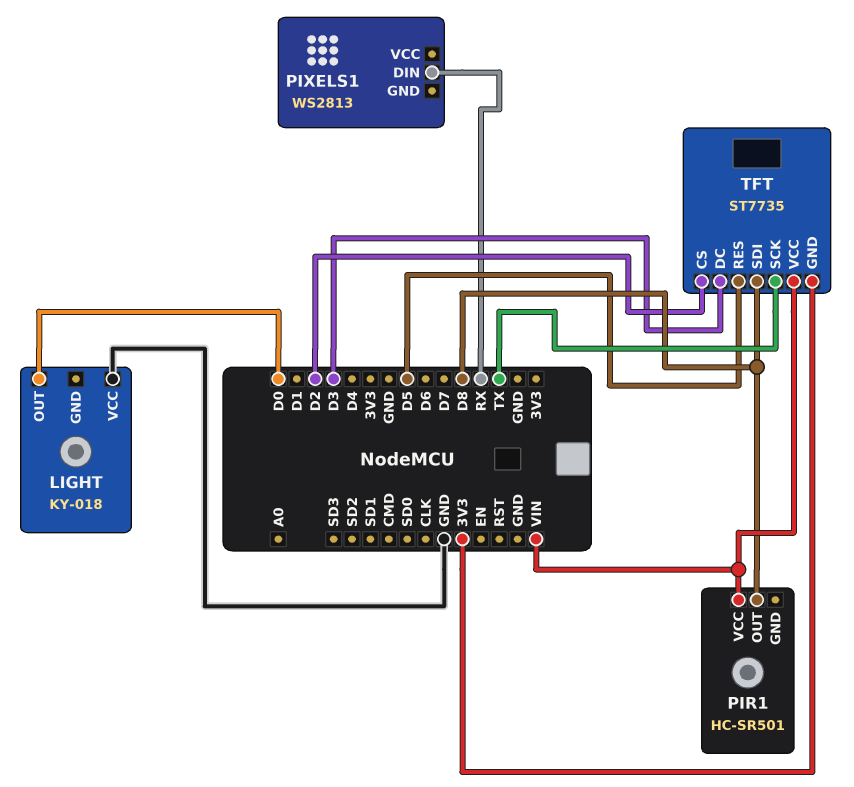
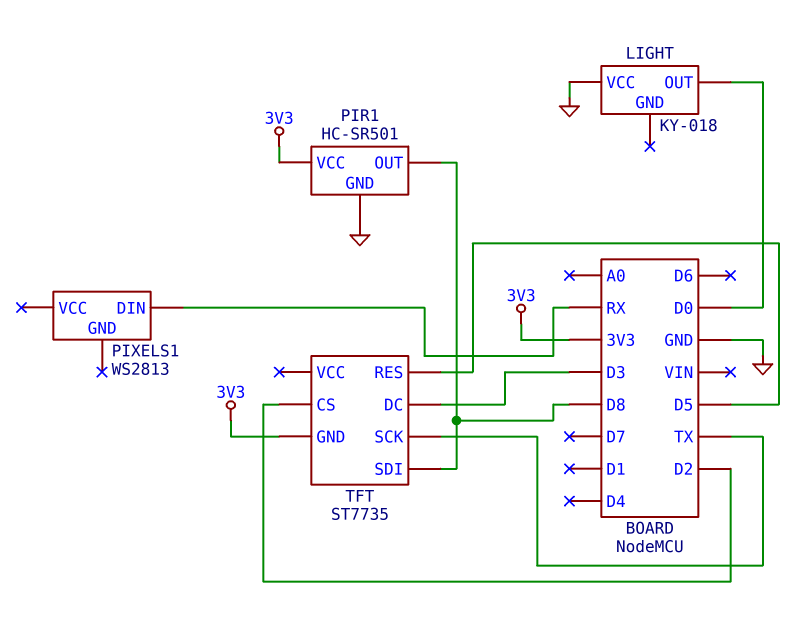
PIR1 pin GND: none -> GND
PIR1 pin VCC: VIN -> 3V3
TFT pin VCC: VIN -> none

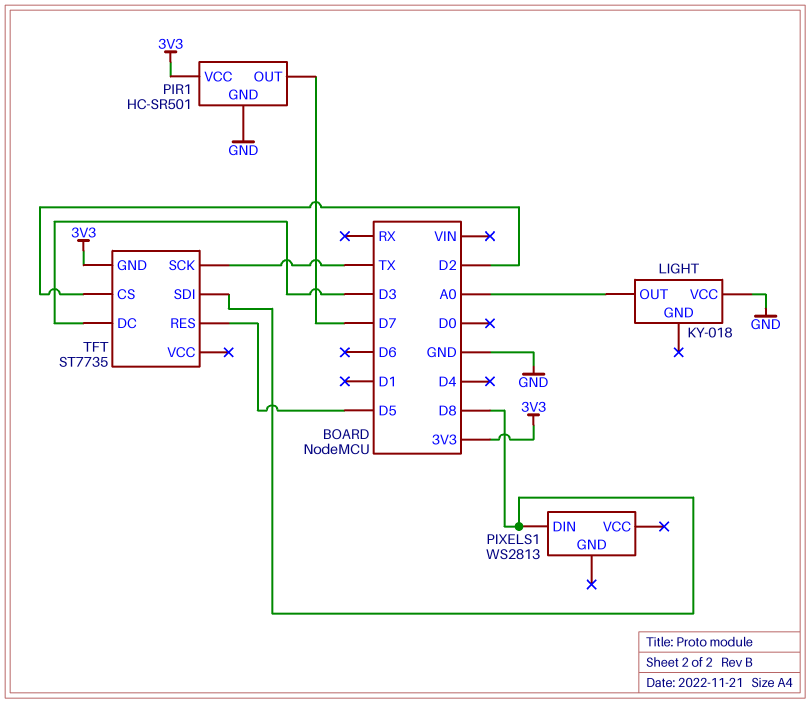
LIGHT pin OUT: D0 -> A0
PIR1 pin OUT: D8 -> D7
PIXELS1 pin DIN: RX -> D8

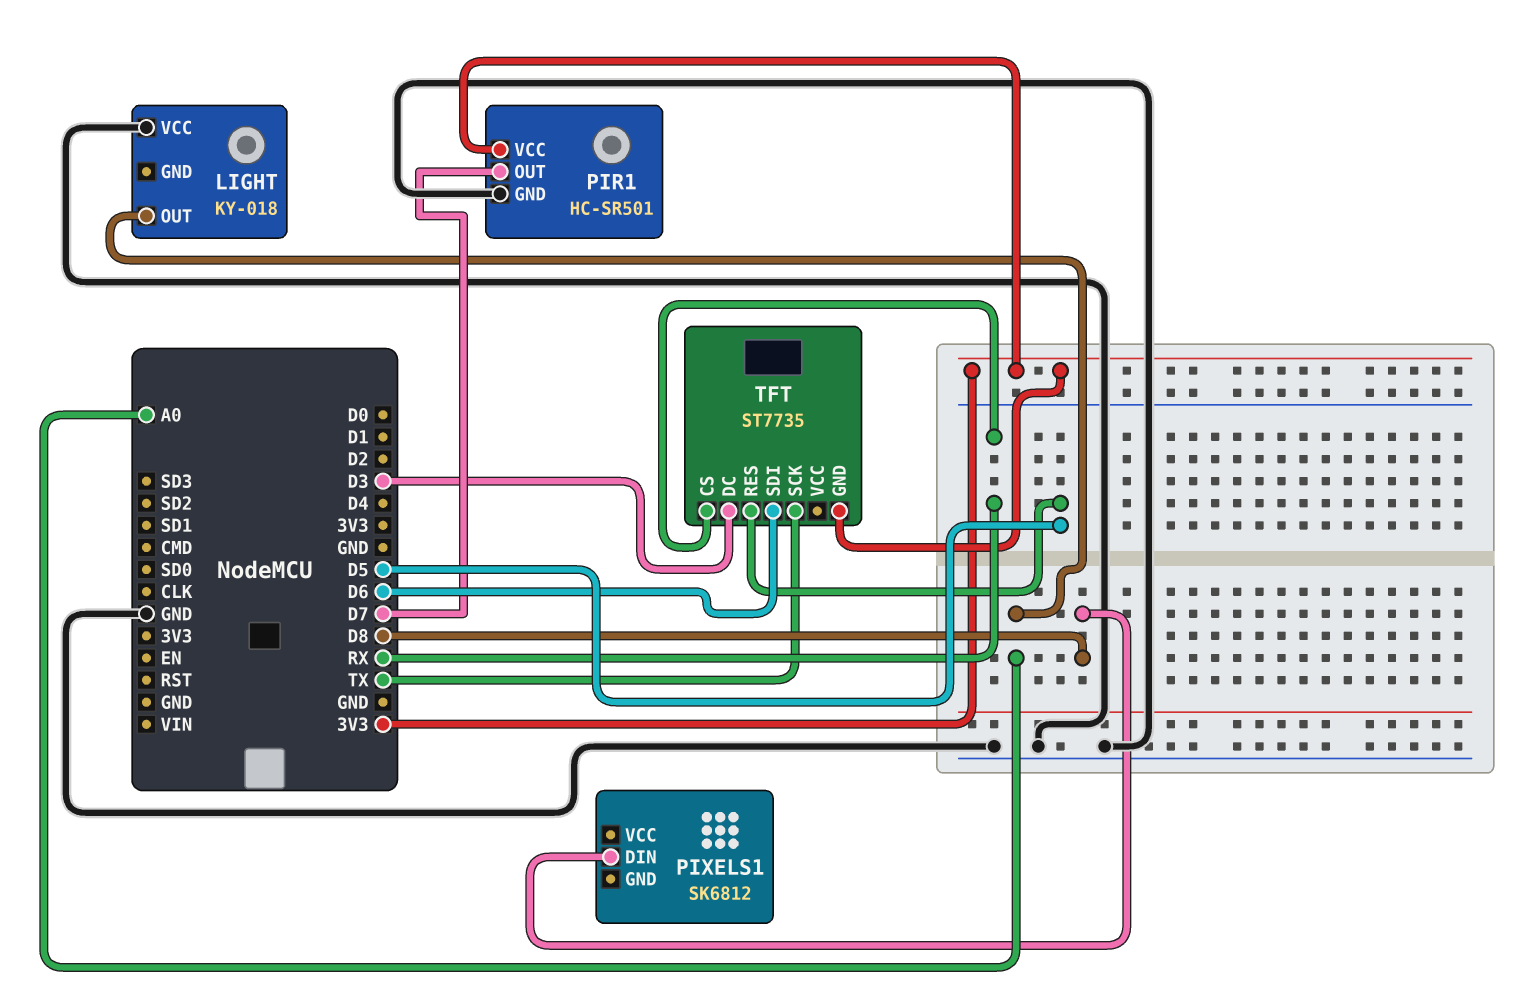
PIXELS1: WS2813 -> SK6812
TFT pin CS: D2 -> RX
TFT pin SDI: D8 -> D6

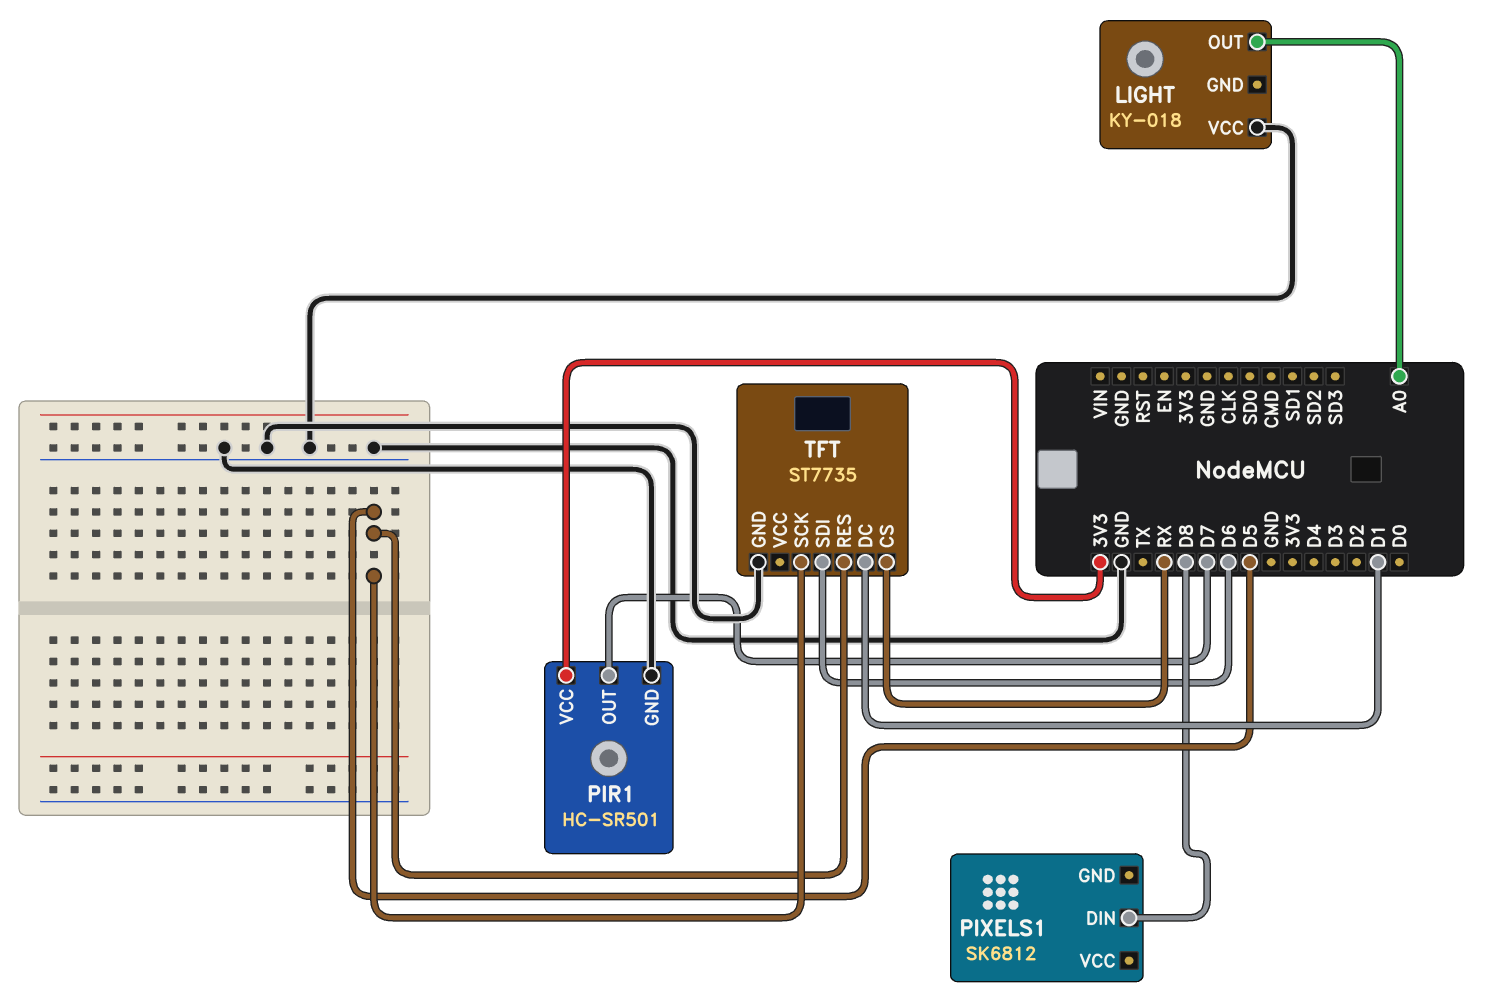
TFT pin DC: D3 -> D1
TFT pin GND: 3V3 -> GND
TFT pin SCK: TX -> D5

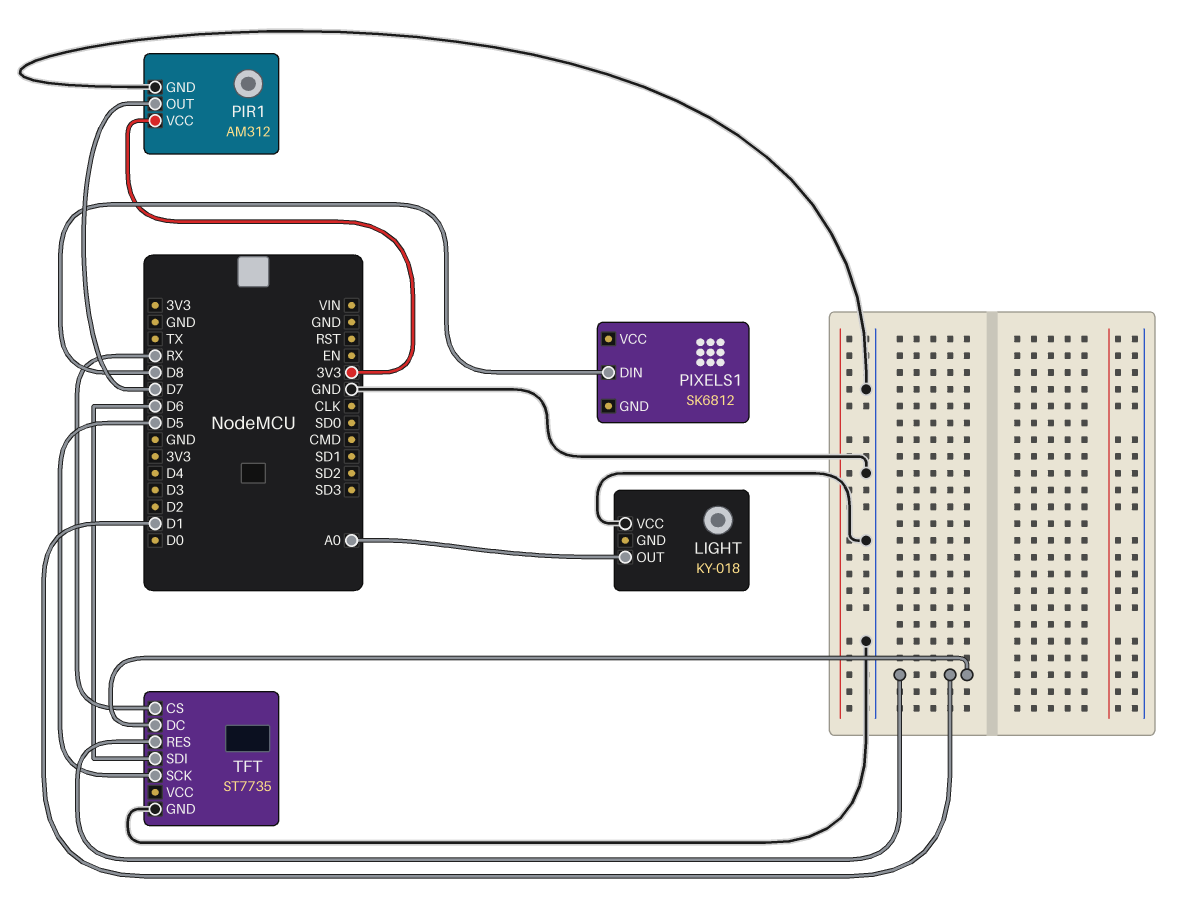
PIR1: HC-SR501 -> AM312
TFT pin RES: D5 -> D1

